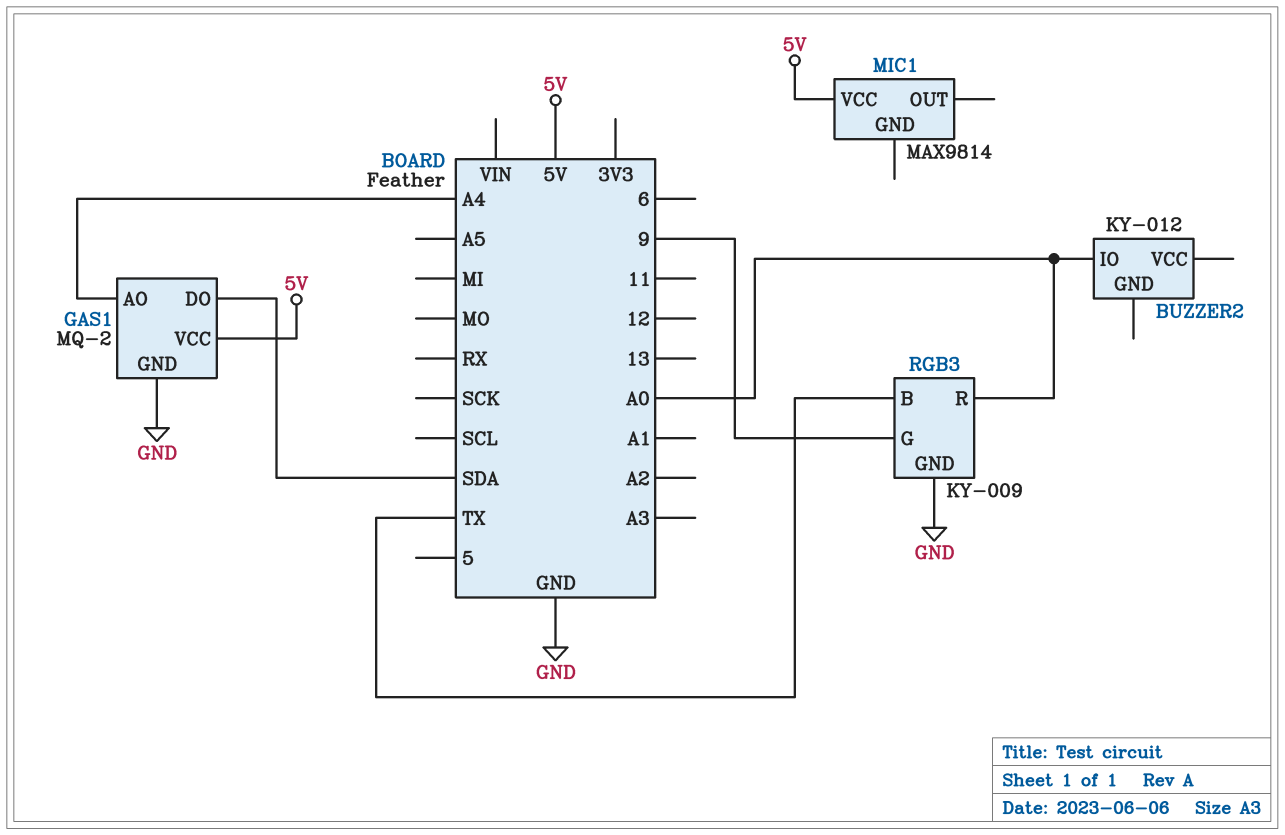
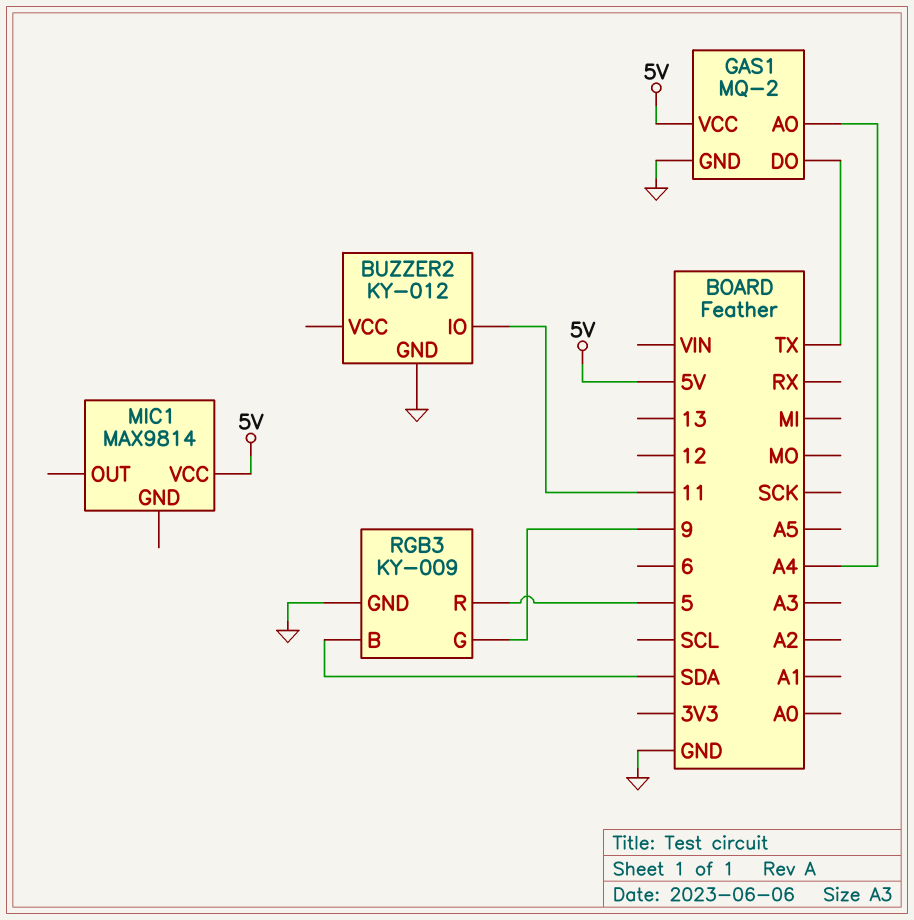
BUZZER2 pin GND: none -> GND
BUZZER2 pin IO: A0 -> 11
GAS1 pin DO: SDA -> TX
RGB3 pin B: TX -> SDA
RGB3 pin R: A0 -> 5

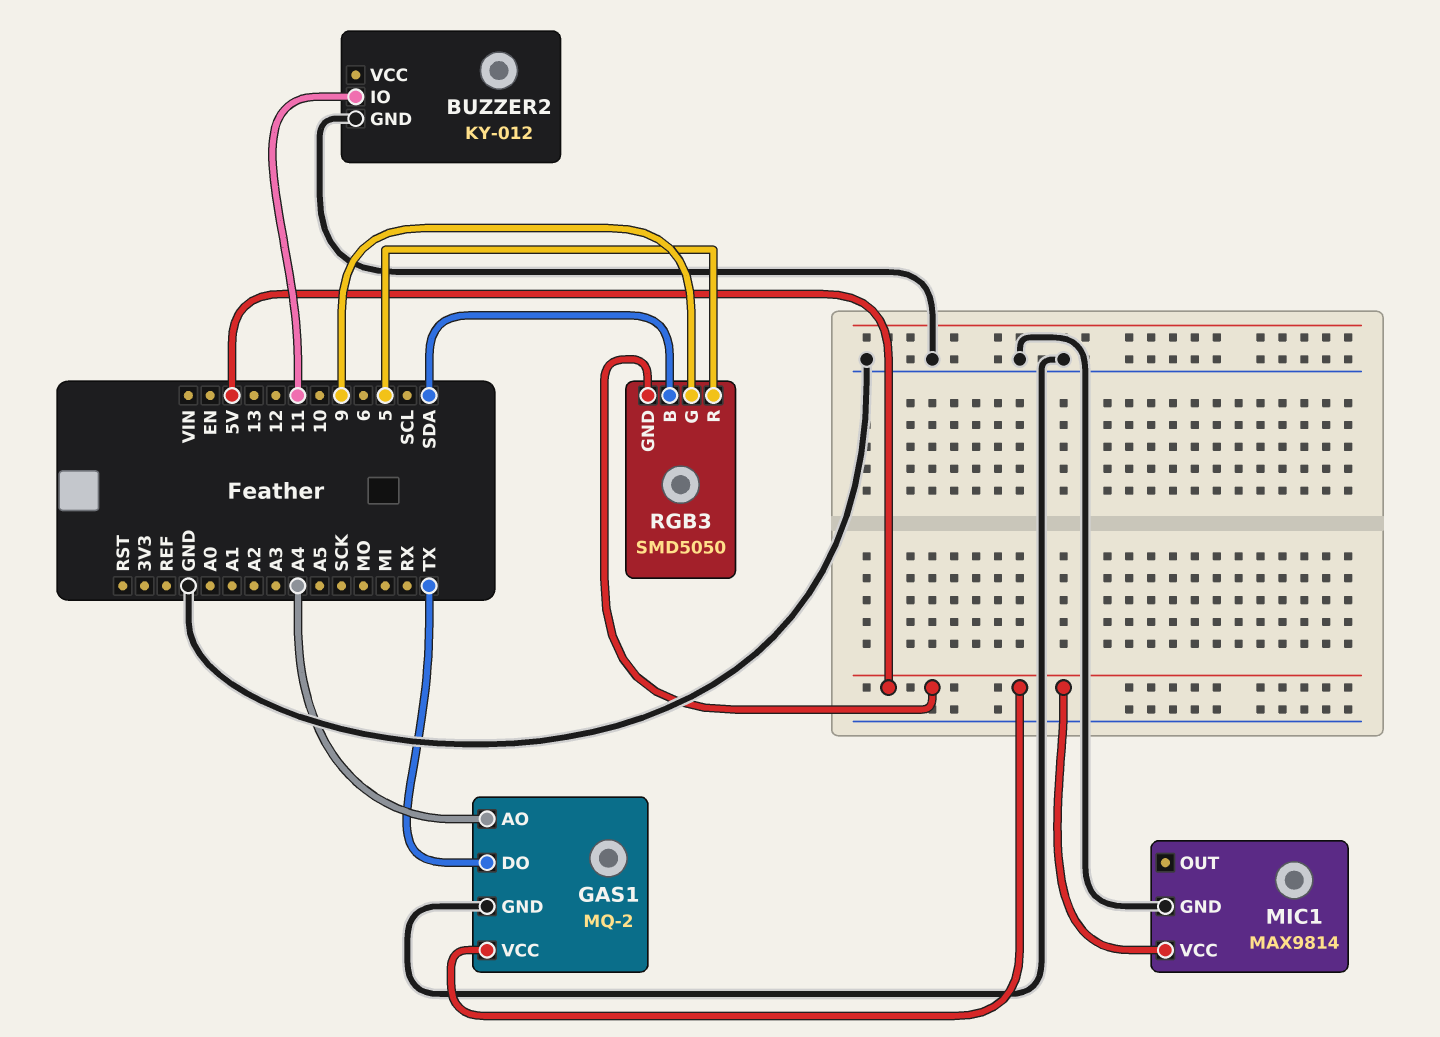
MIC1 pin GND: none -> GND
RGB3: KY-009 -> SMD5050
RGB3 pin GND: GND -> 5V

